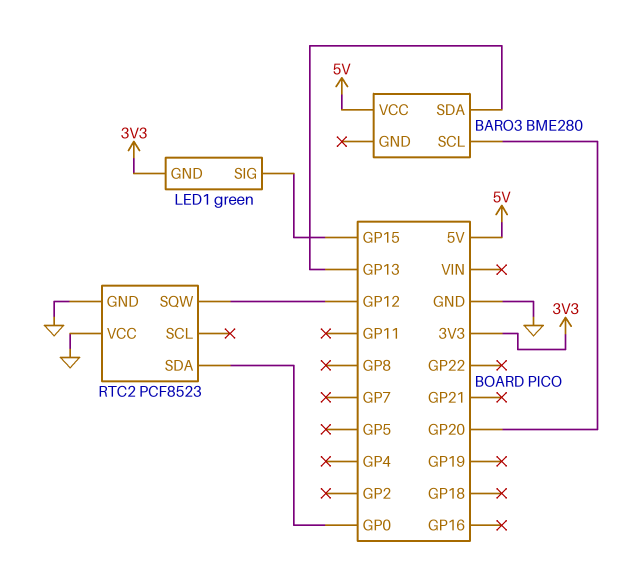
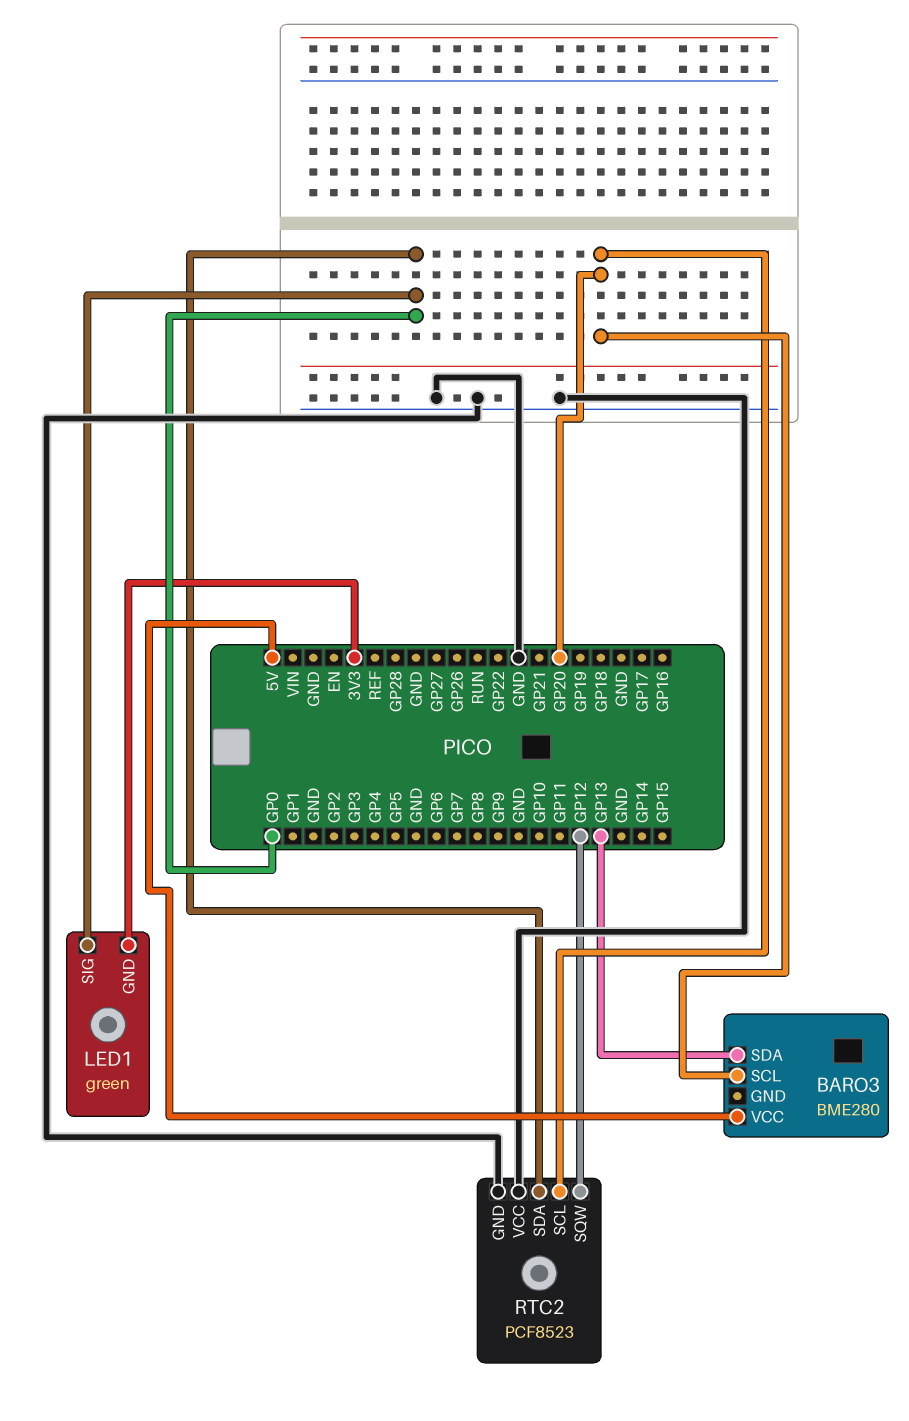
LED1 pin SIG: GP15 -> GP0
RTC2 pin SCL: none -> GP20

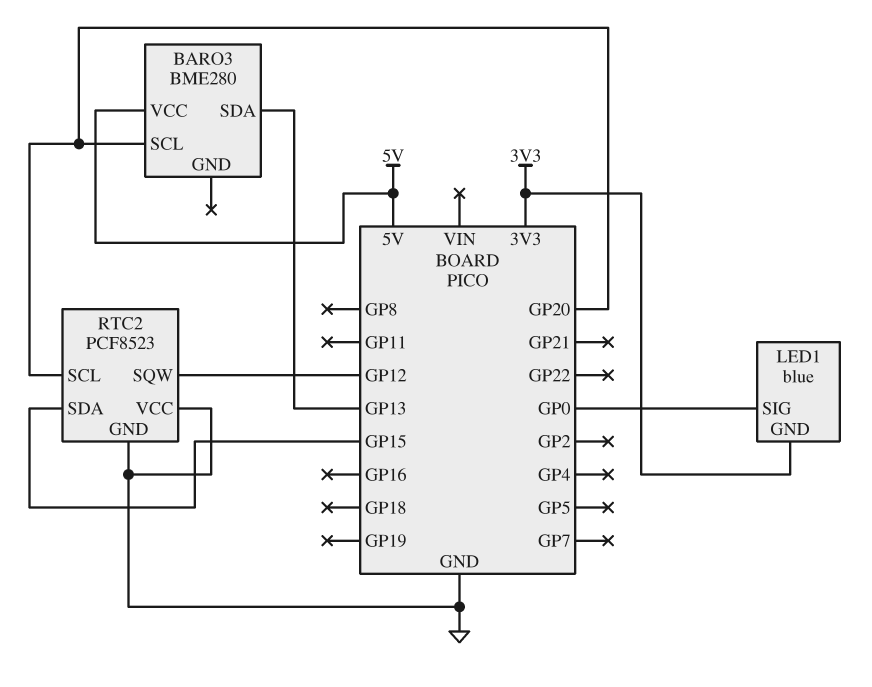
LED1: green -> blue
RTC2 pin SDA: GP0 -> GP15

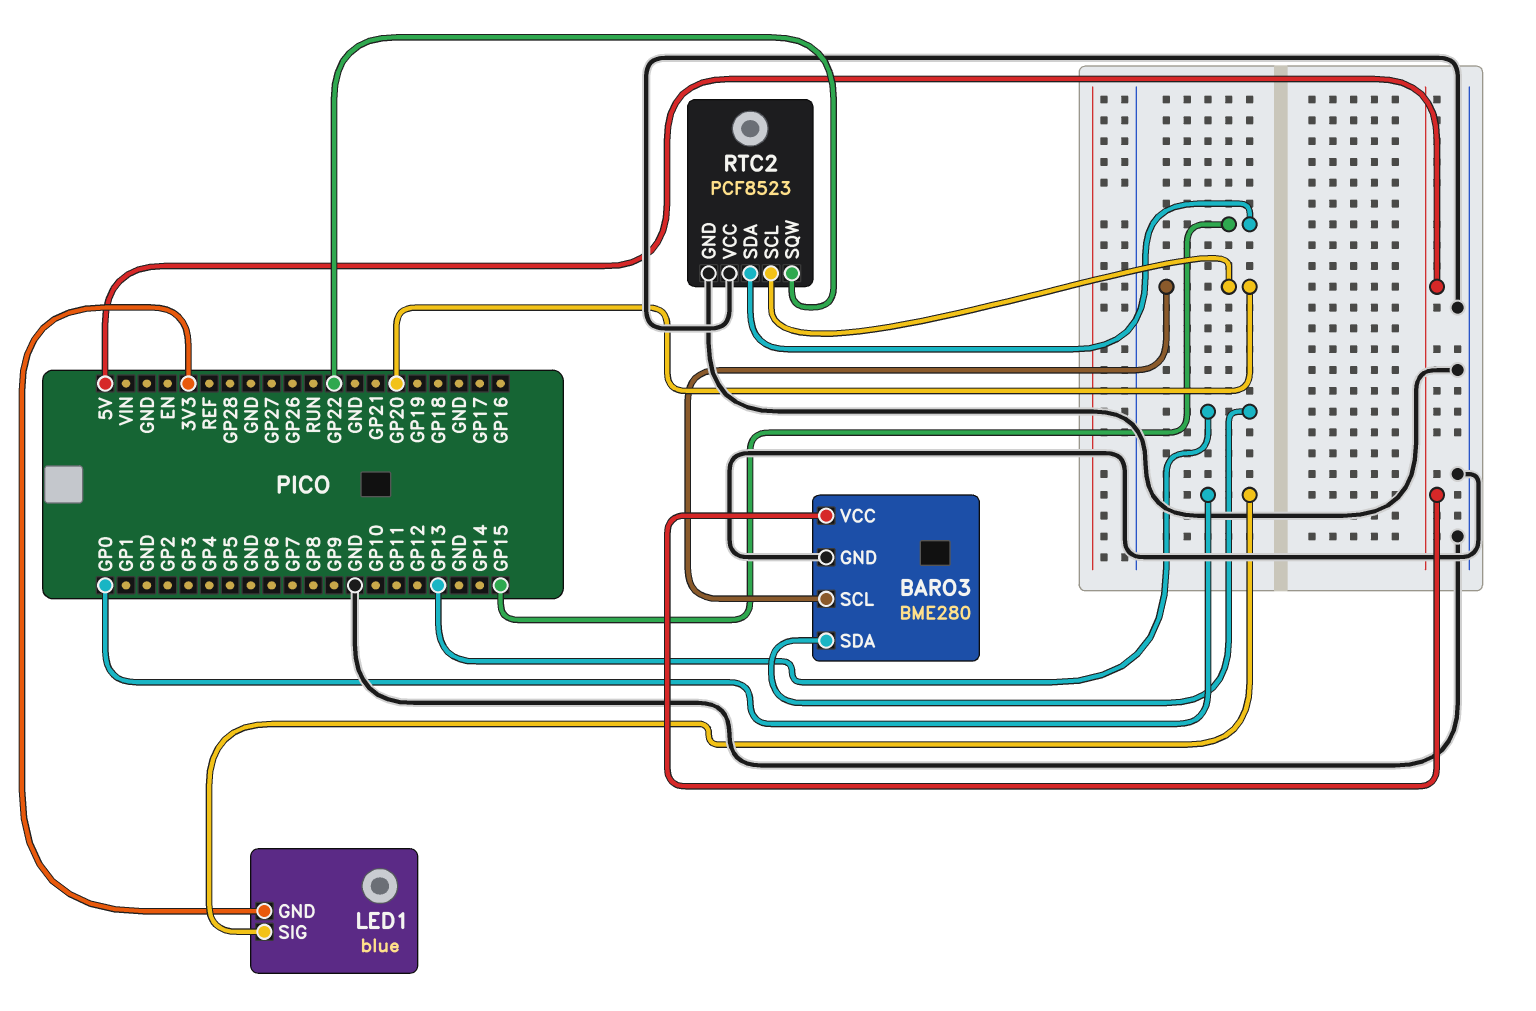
BARO3 pin GND: none -> GND
RTC2 pin SQW: GP12 -> GP22

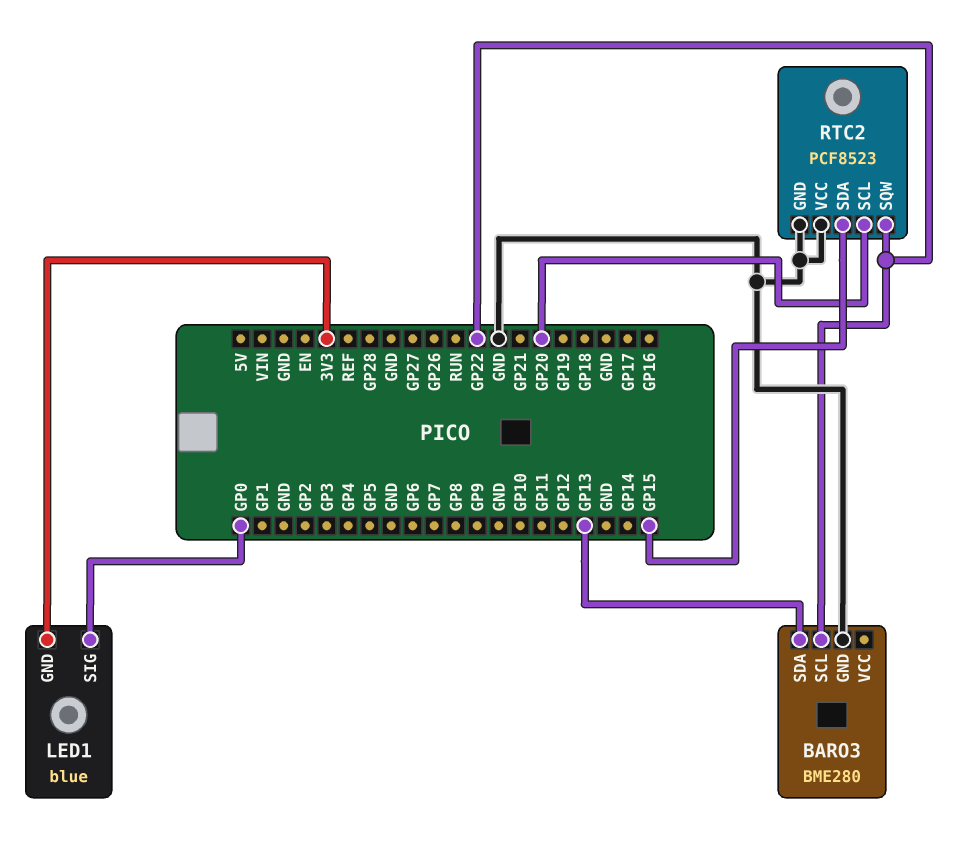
BARO3 pin SCL: GP20 -> GP22
BARO3 pin VCC: 5V -> none

